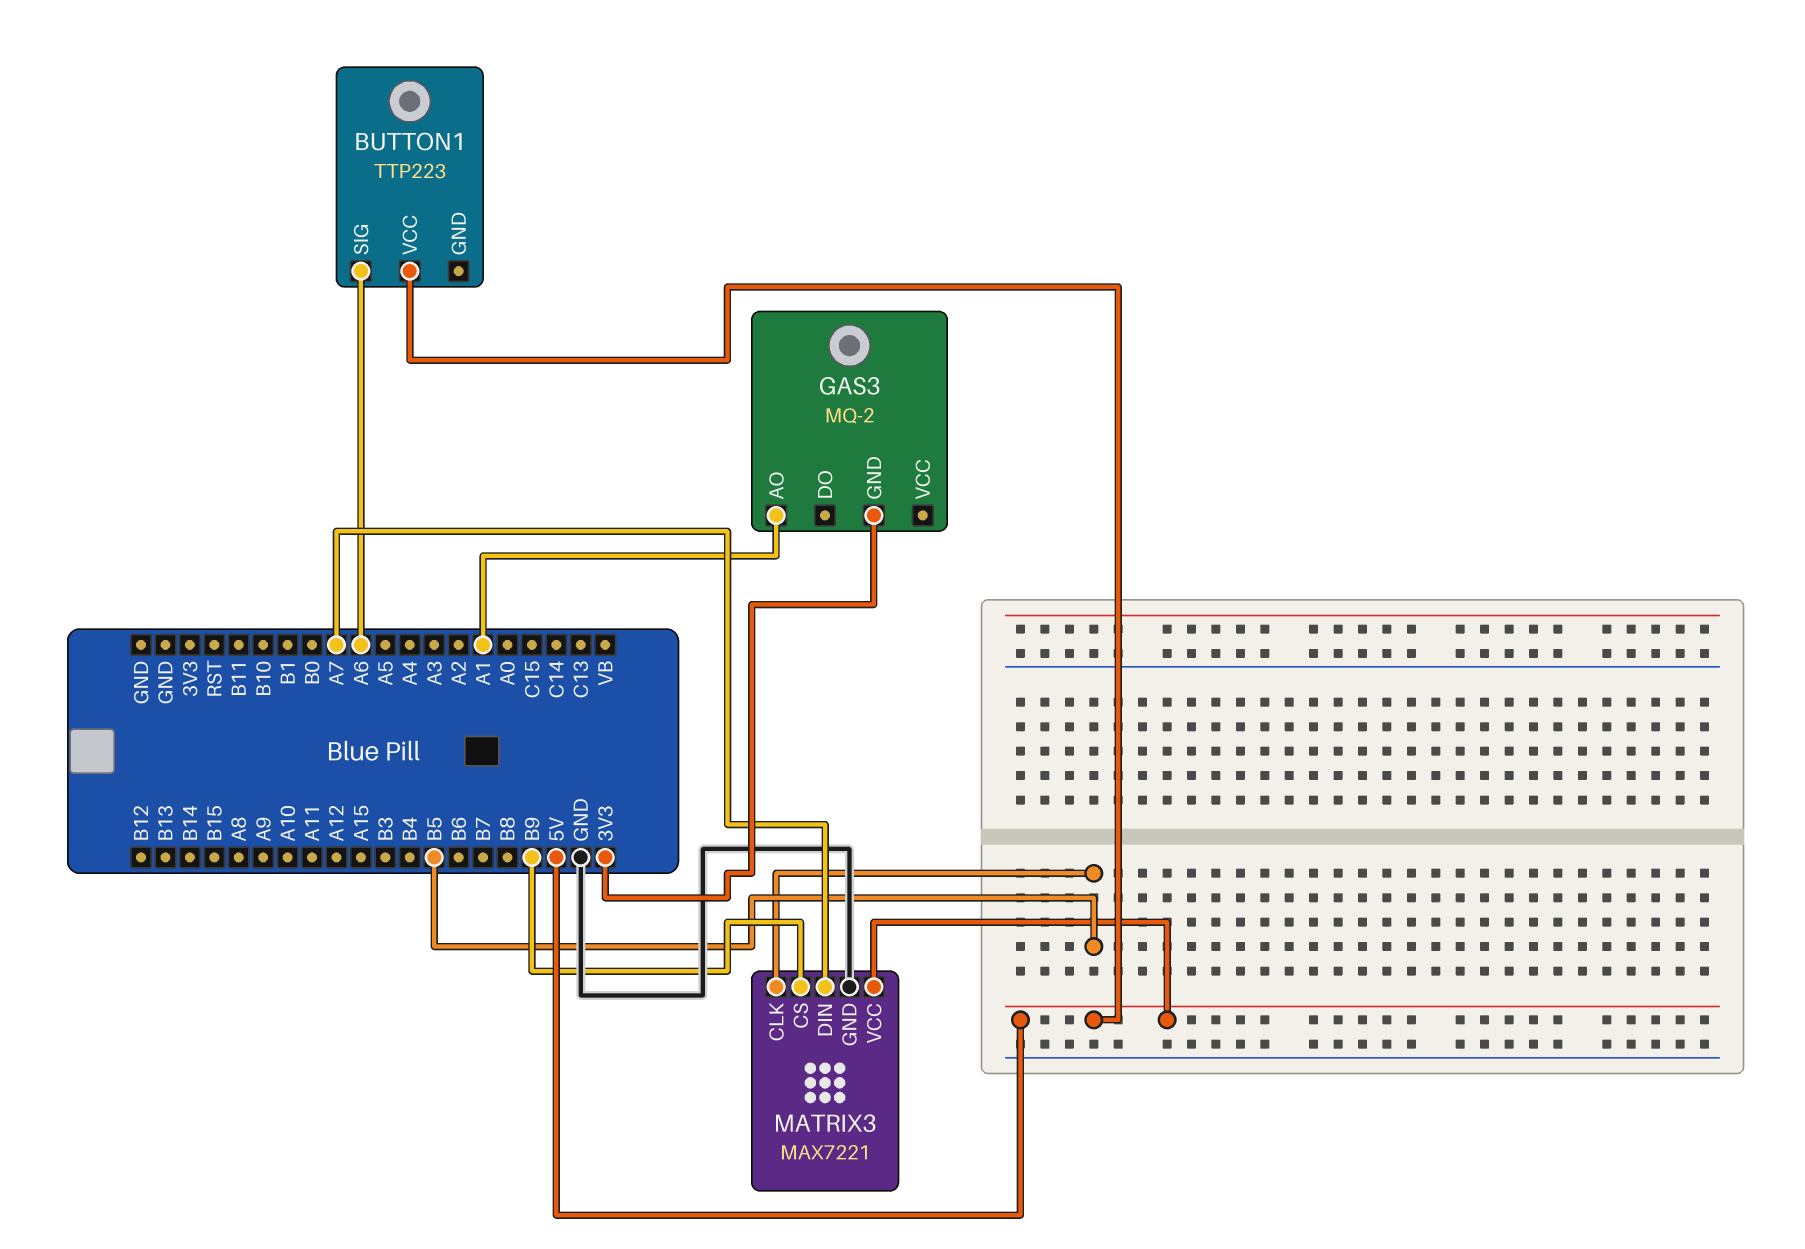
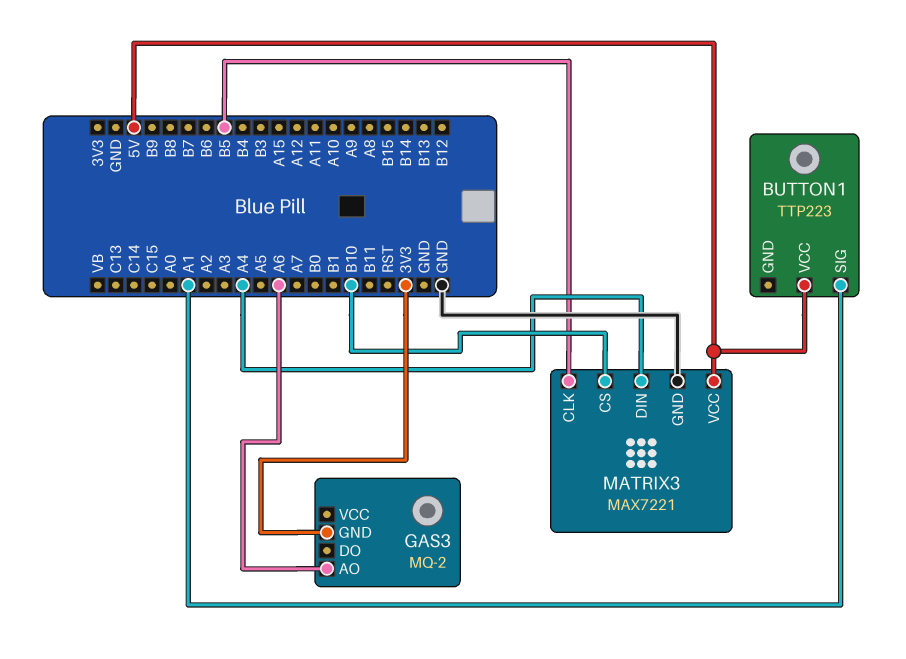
BUTTON1 pin SIG: A6 -> A1
GAS3 pin AO: A1 -> A6
MATRIX3 pin CS: B9 -> B10
MATRIX3 pin DIN: A7 -> A4

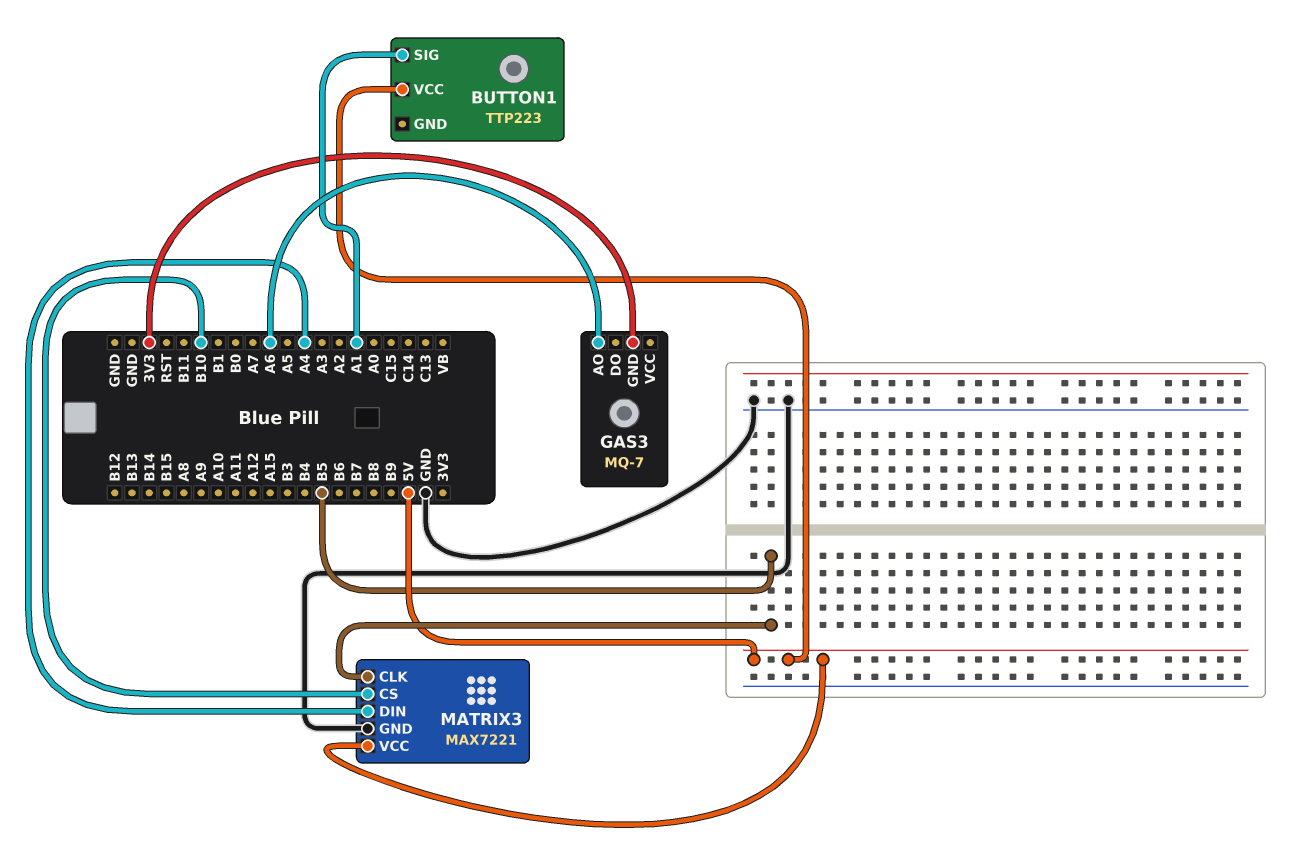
GAS3: MQ-2 -> MQ-7

